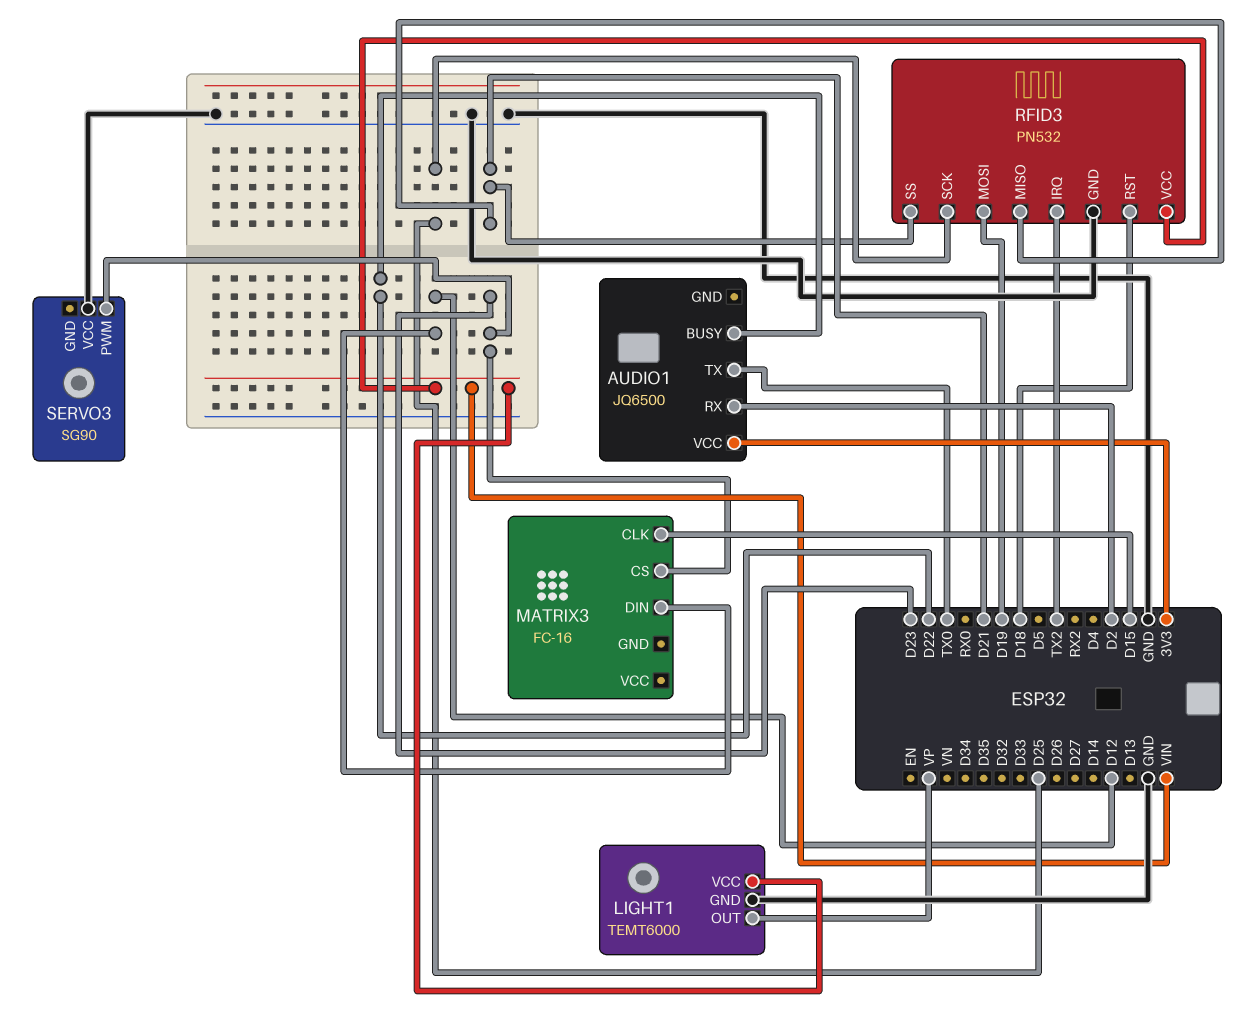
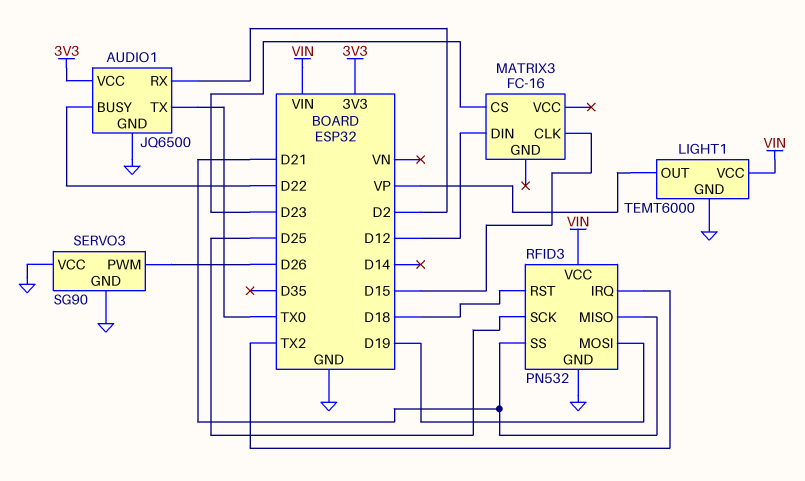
AUDIO1 pin GND: none -> GND
SERVO3 pin GND: none -> GND
SERVO3 pin PWM: D23 -> D26

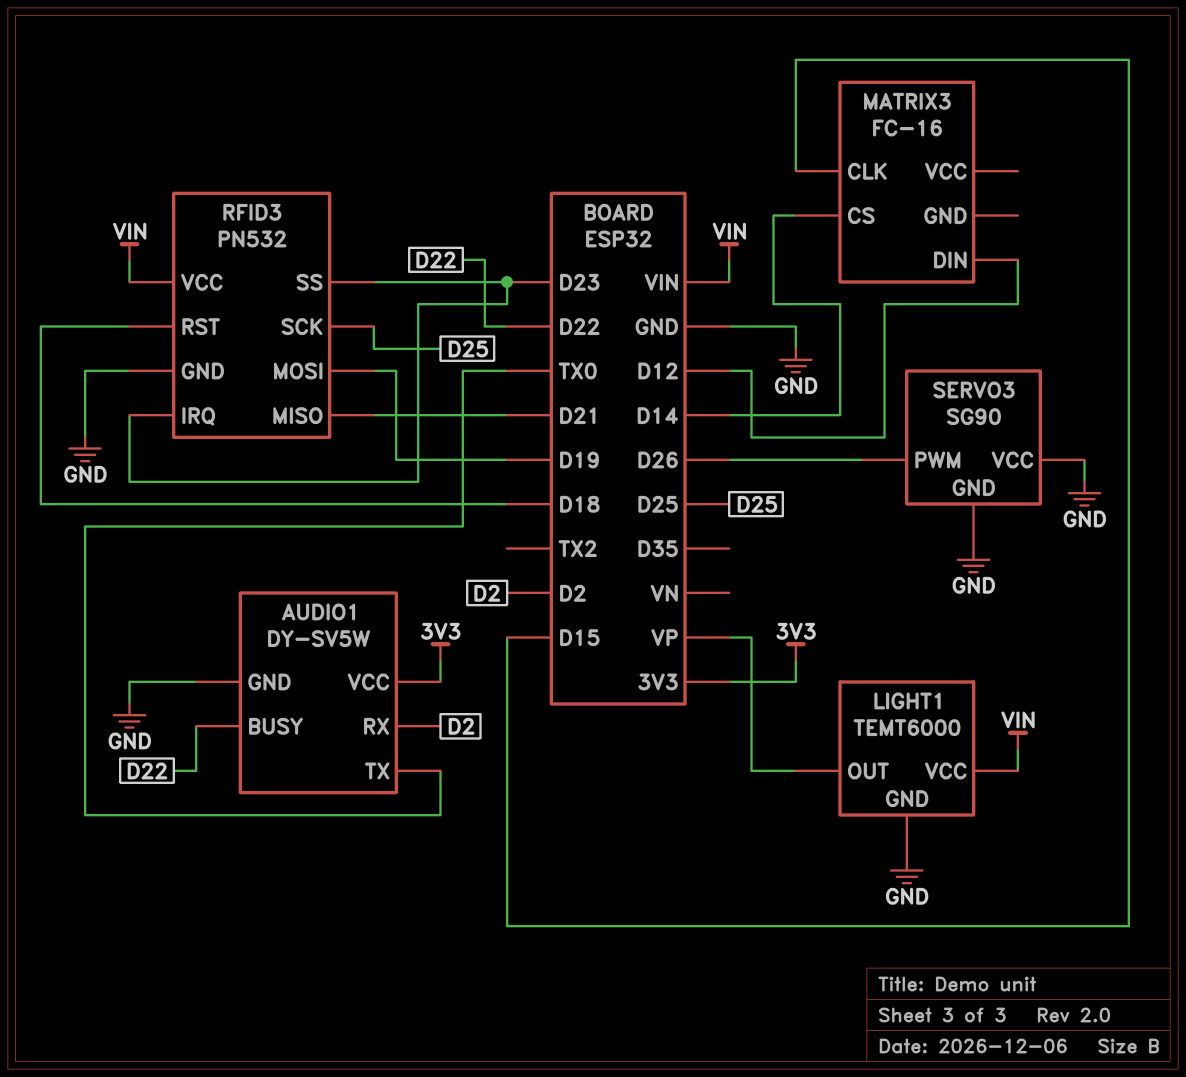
AUDIO1: JQ6500 -> DY-SV5W
MATRIX3 pin CS: D23 -> D14
RFID3 pin IRQ: TX2 -> D23
RFID3 pin SS: D21 -> D23

